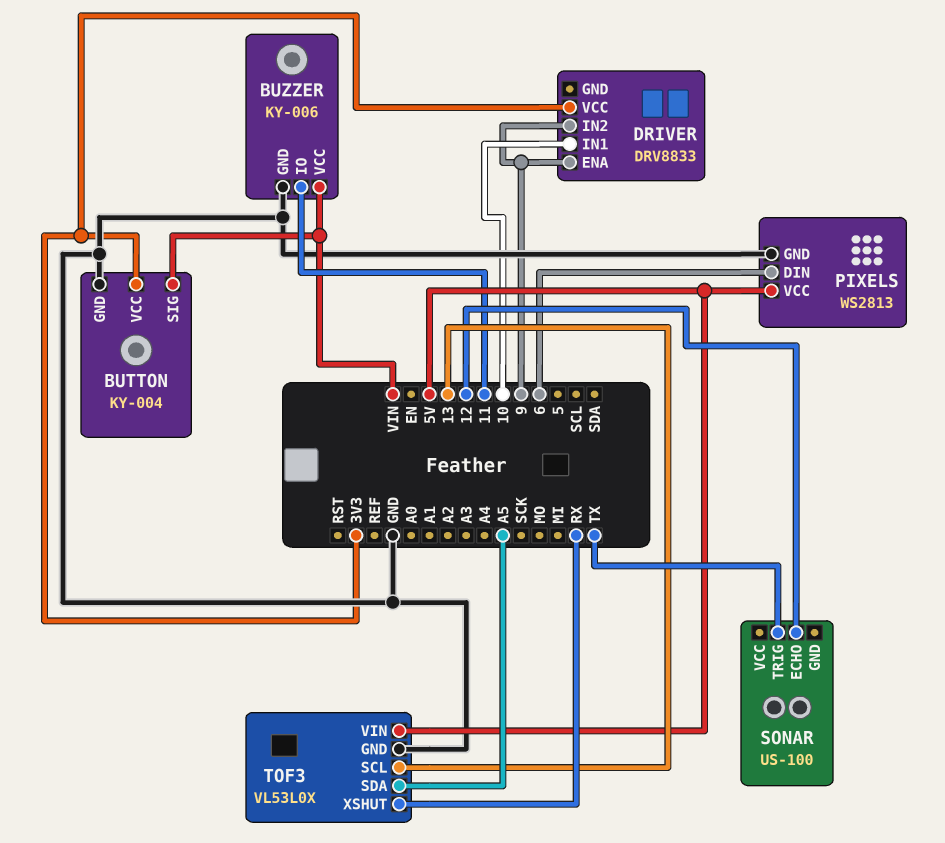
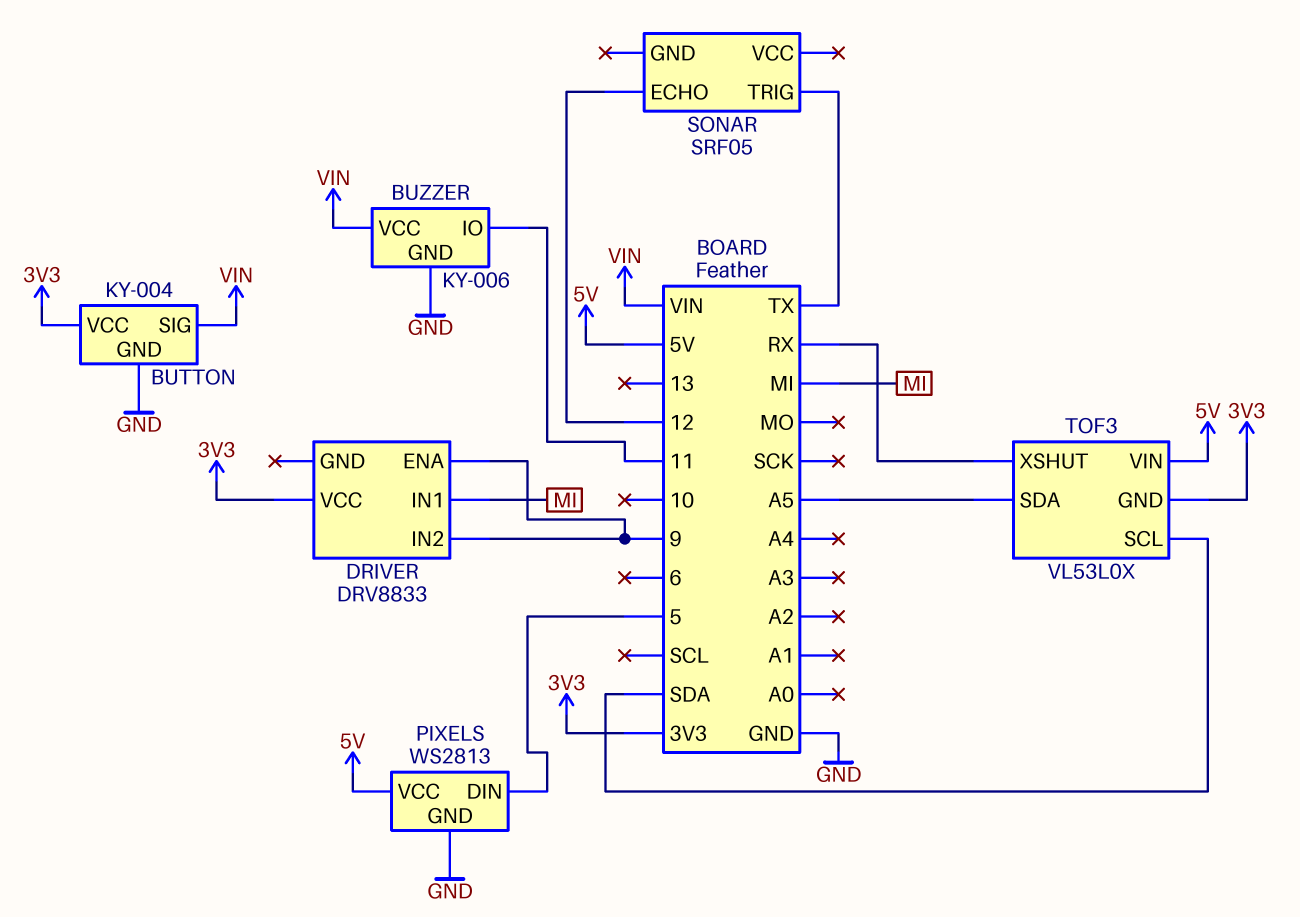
DRIVER pin IN1: 10 -> MI
PIXELS pin DIN: 6 -> 5
SONAR: US-100 -> SRF05
TOF3 pin GND: GND -> 3V3
TOF3 pin SCL: 13 -> SDA

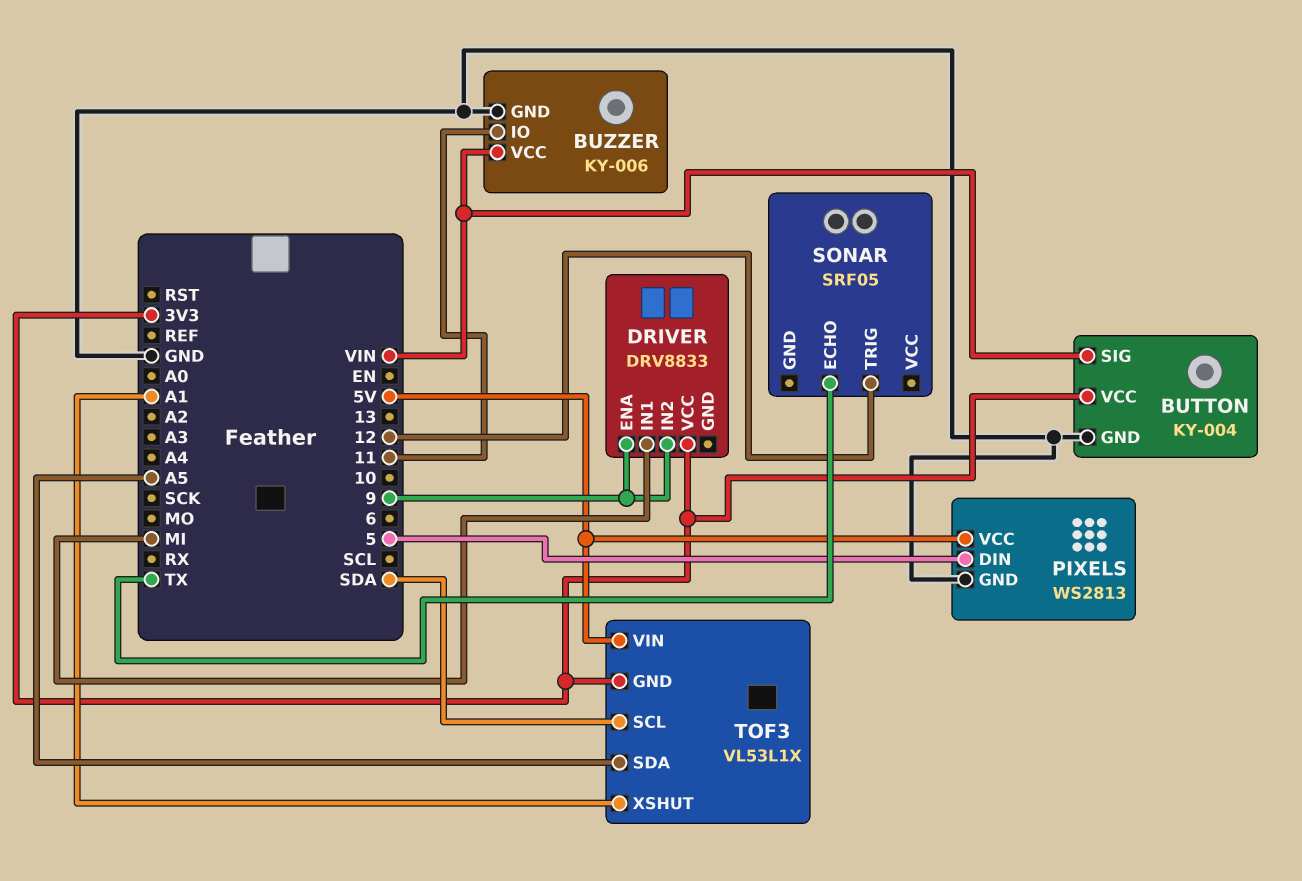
SONAR pin ECHO: 12 -> TX
SONAR pin TRIG: TX -> 12
TOF3: VL53L0X -> VL53L1X
TOF3 pin XSHUT: RX -> A1

